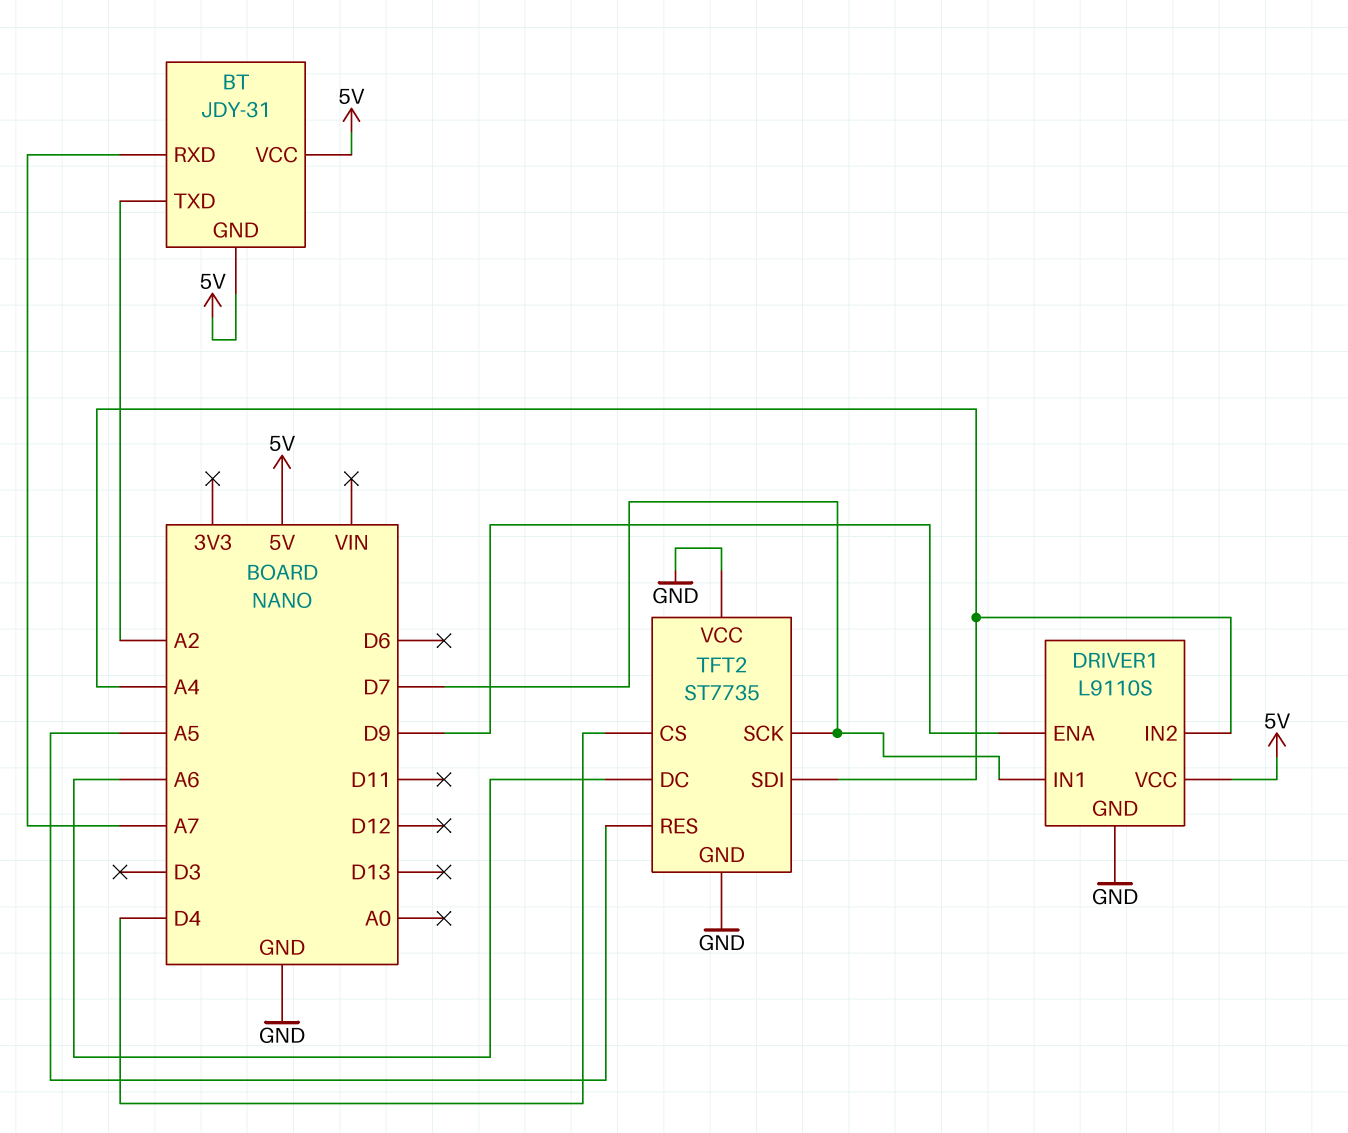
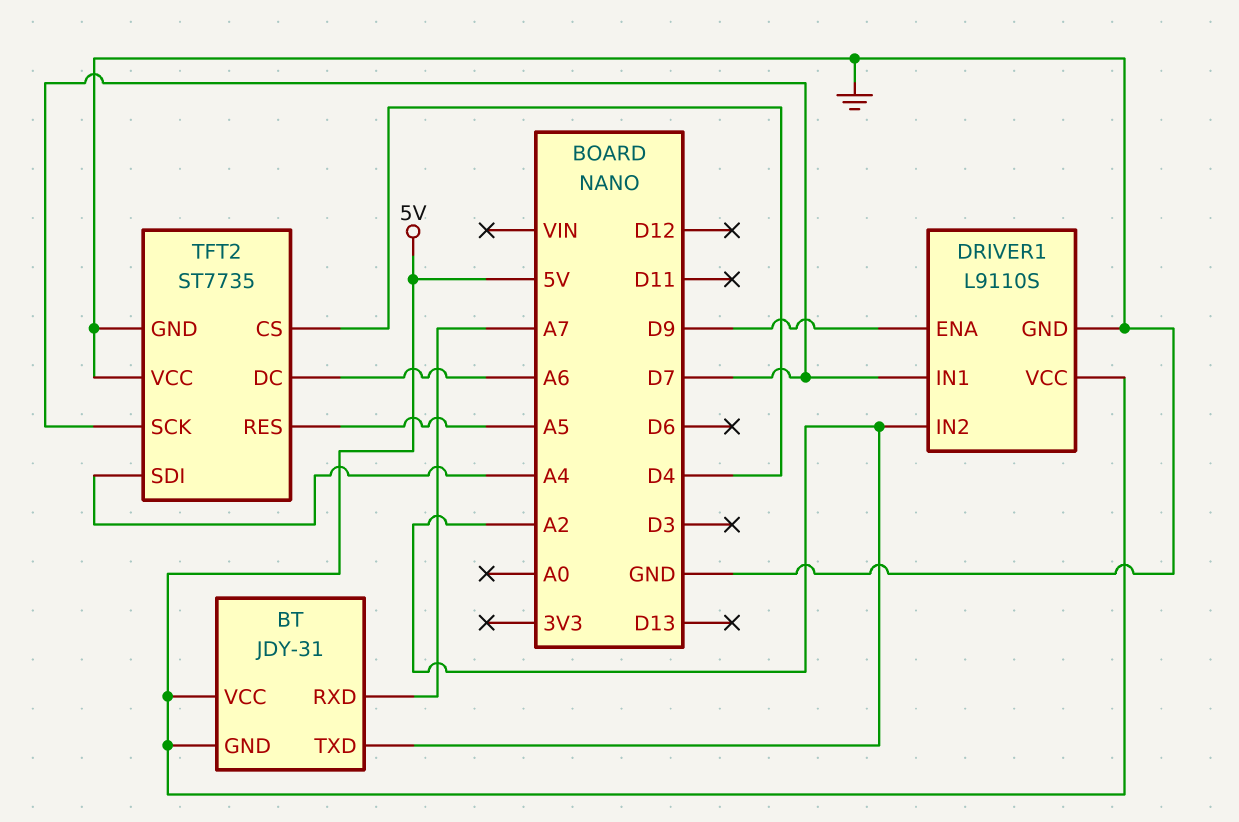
DRIVER1 pin IN2: A4 -> A2

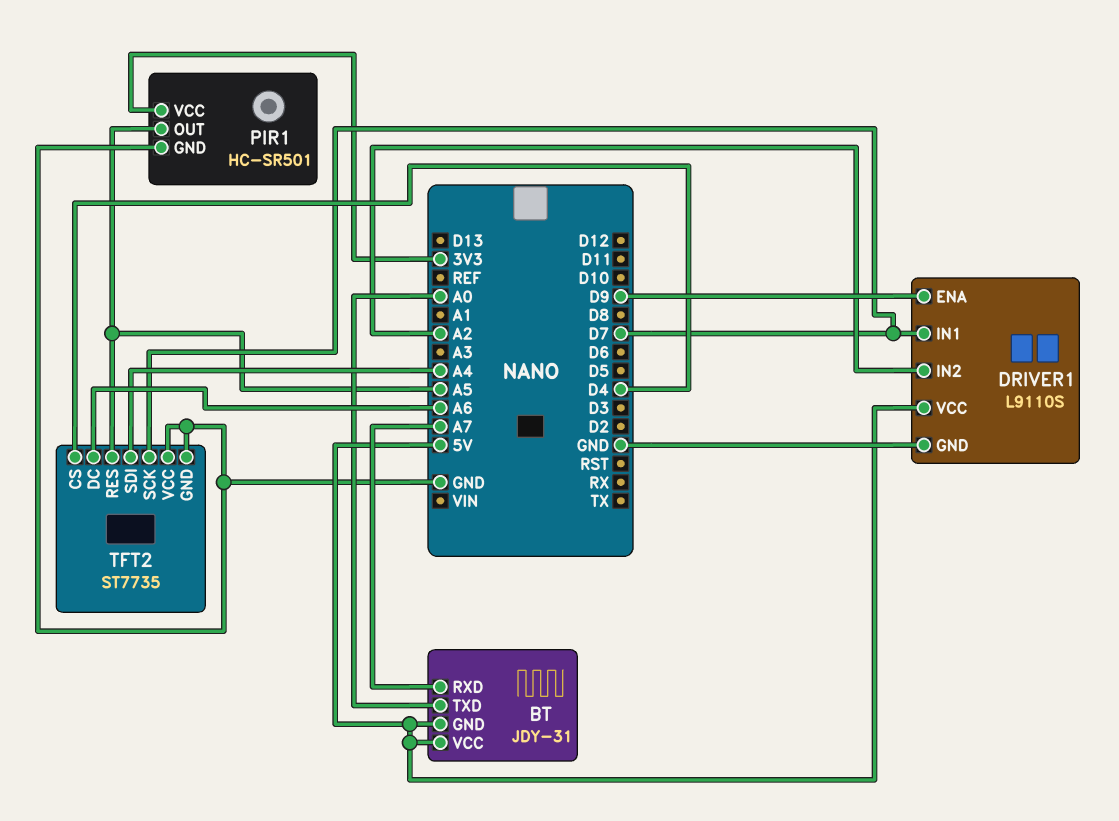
BT pin TXD: A2 -> A0
PIR1: none -> HC-SR501
PIR1 pin GND: none -> GND
PIR1 pin OUT: none -> A5
PIR1 pin VCC: none -> 3V3

